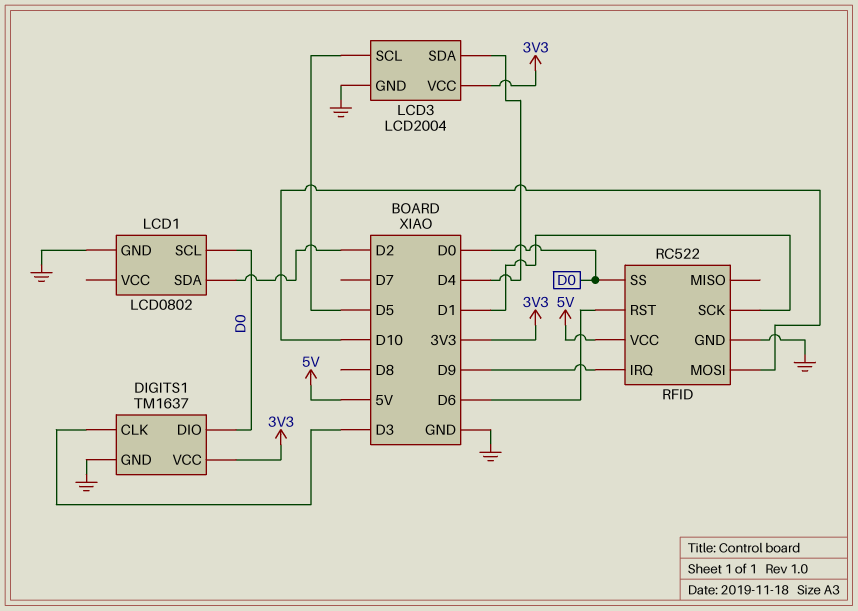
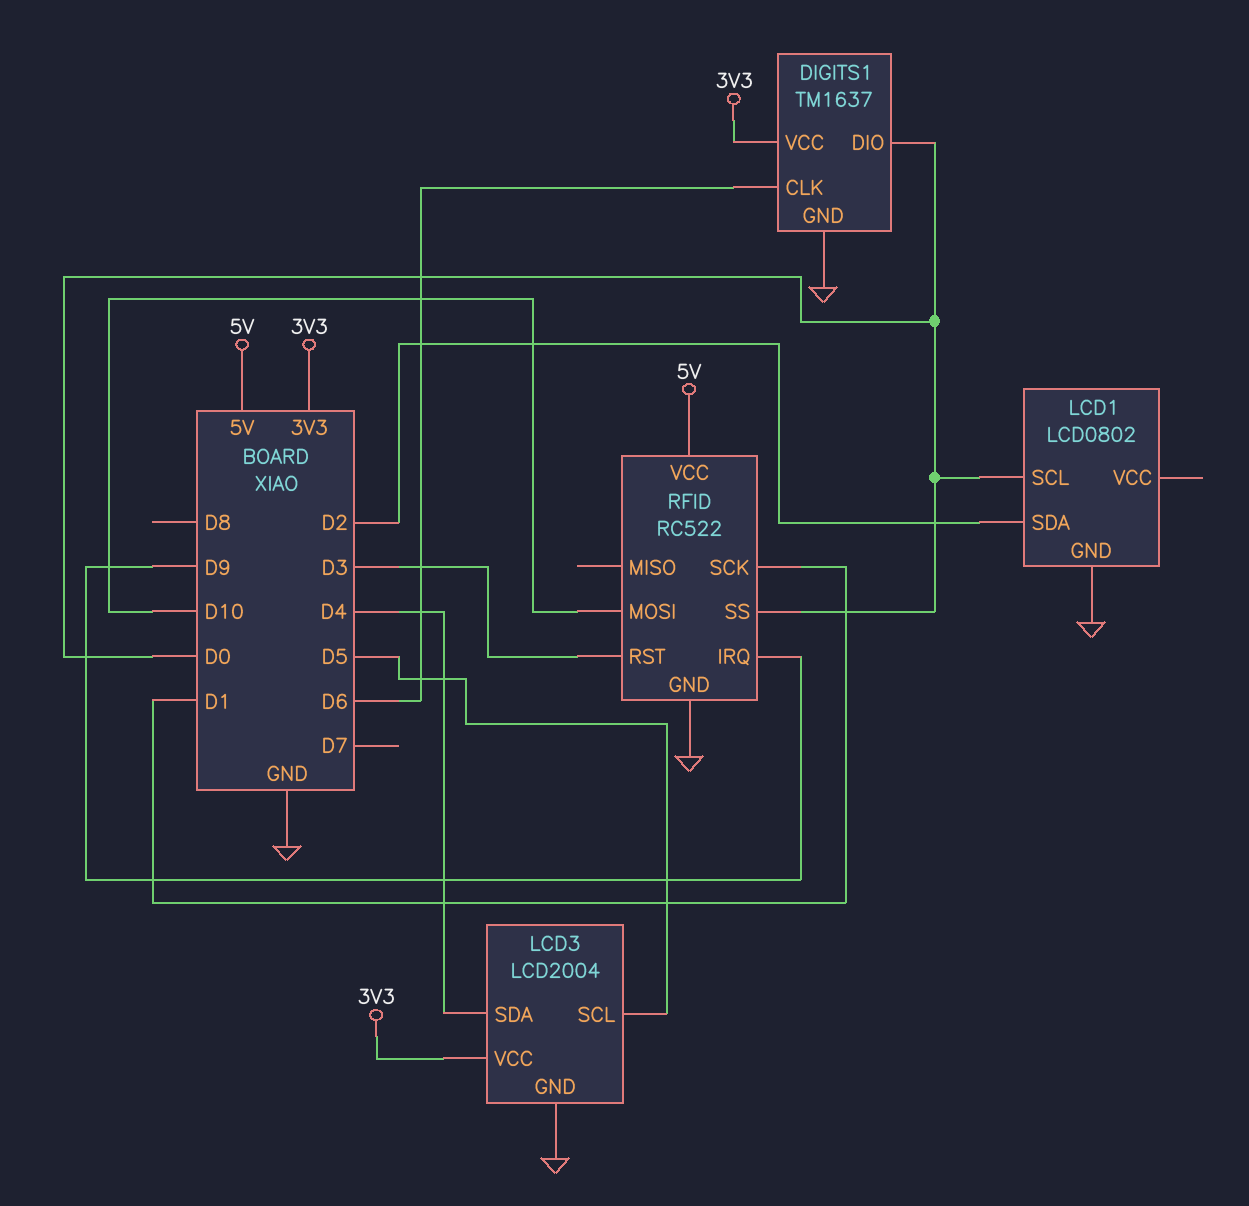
DIGITS1 pin CLK: D3 -> D6
RFID pin RST: D6 -> D3

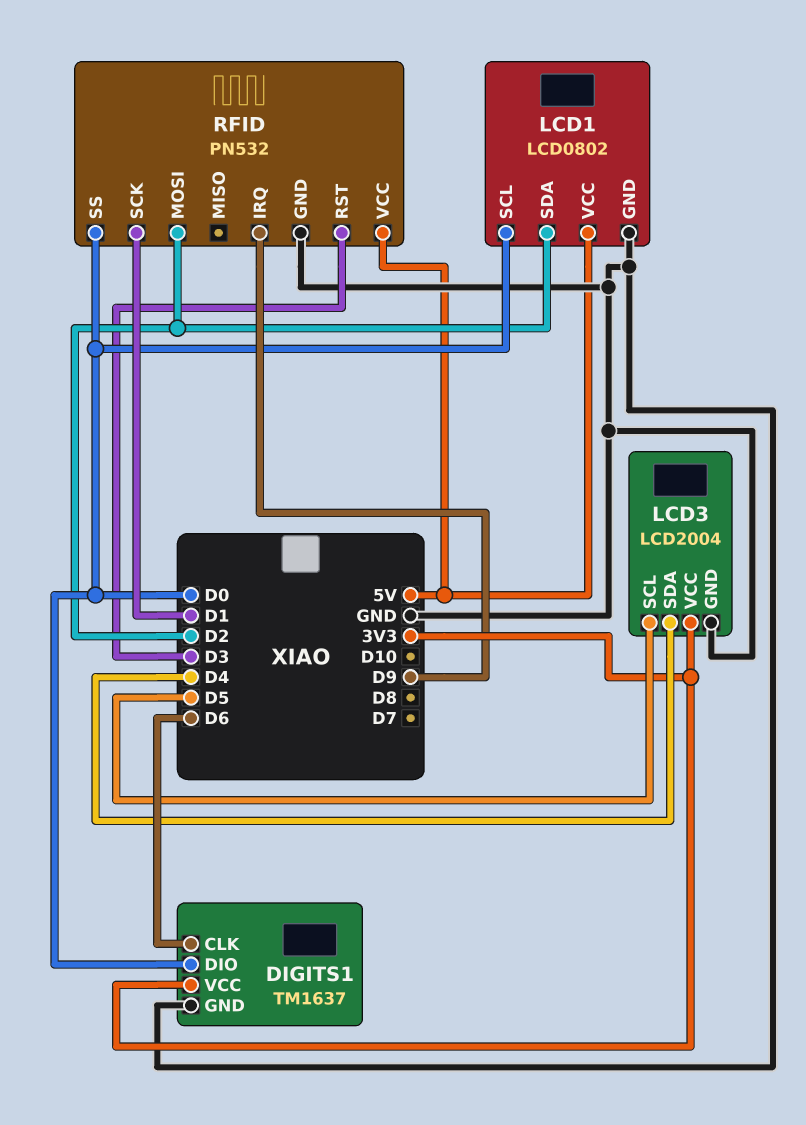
LCD1 pin VCC: none -> 5V
RFID: RC522 -> PN532
RFID pin MOSI: D10 -> D2

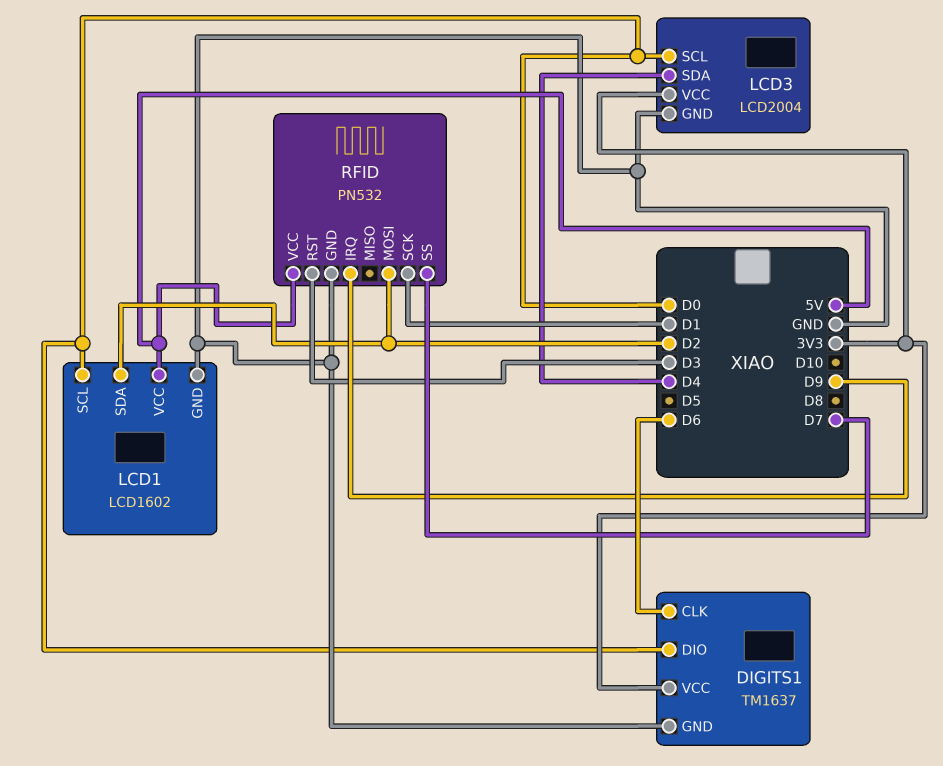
LCD1: LCD0802 -> LCD1602
LCD3 pin SCL: D5 -> D0
RFID pin SS: D0 -> D7

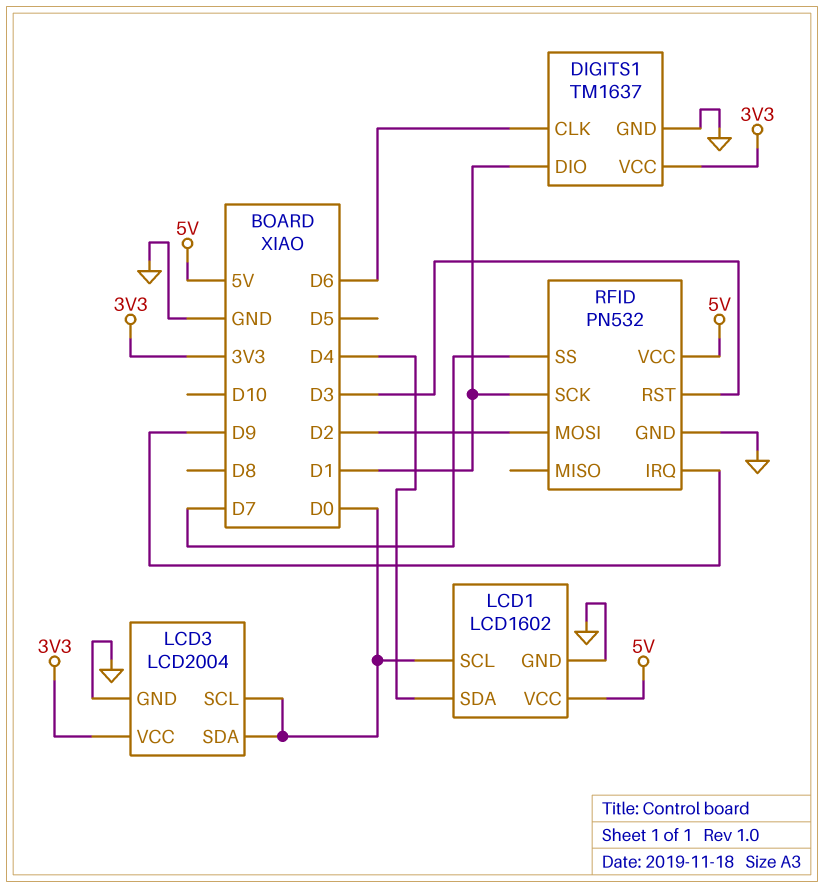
DIGITS1 pin DIO: D0 -> D1
LCD1 pin SDA: D2 -> D4
LCD3 pin SDA: D4 -> D0

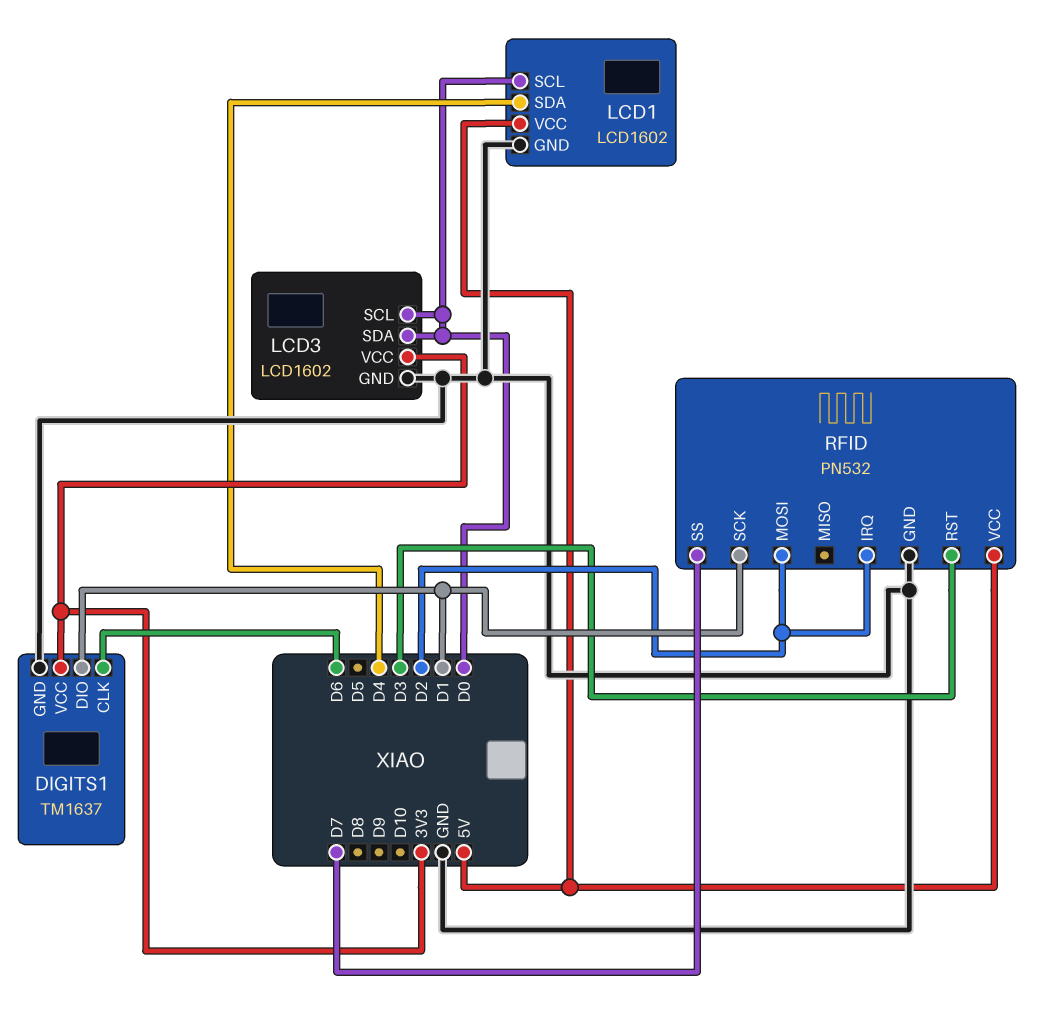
LCD3: LCD2004 -> LCD1602
RFID pin IRQ: D9 -> D2

